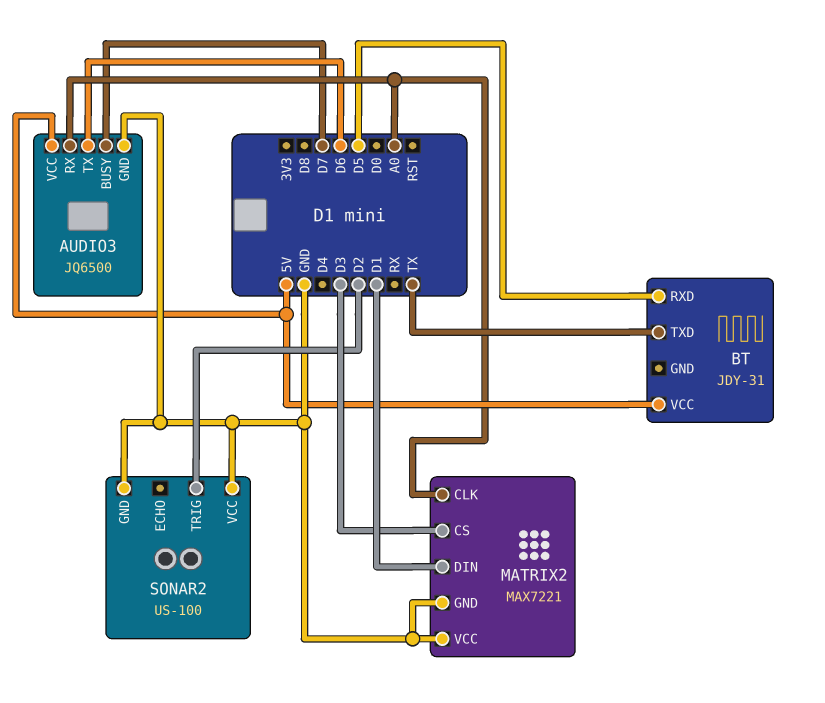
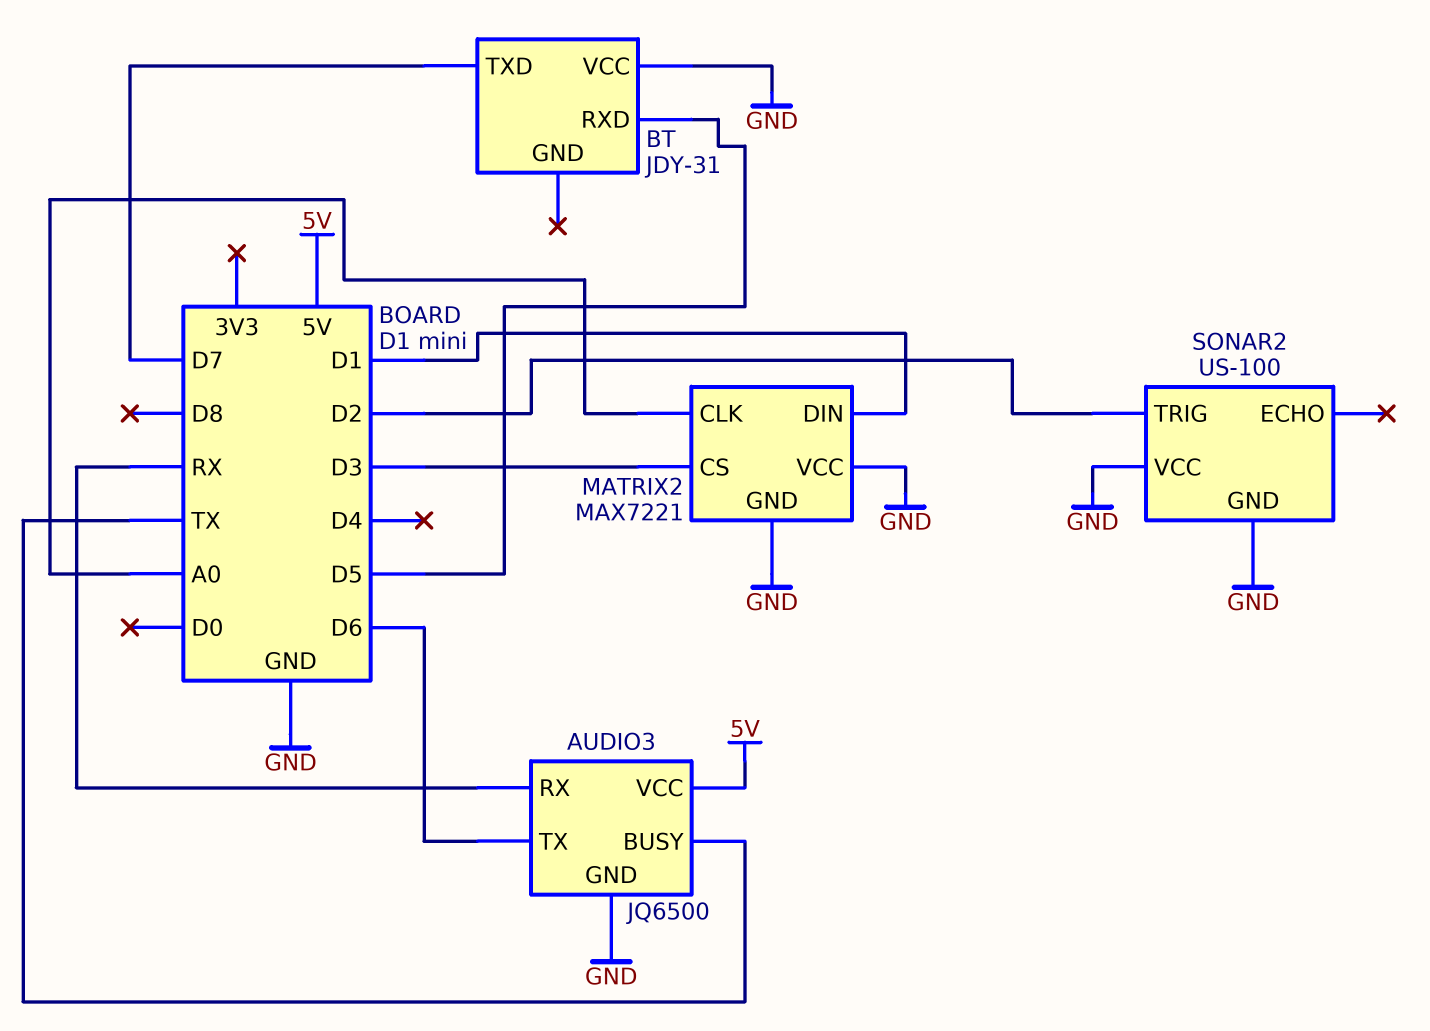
AUDIO3 pin BUSY: D7 -> TX
AUDIO3 pin RX: A0 -> RX
BT pin TXD: TX -> D7
BT pin VCC: 5V -> GND

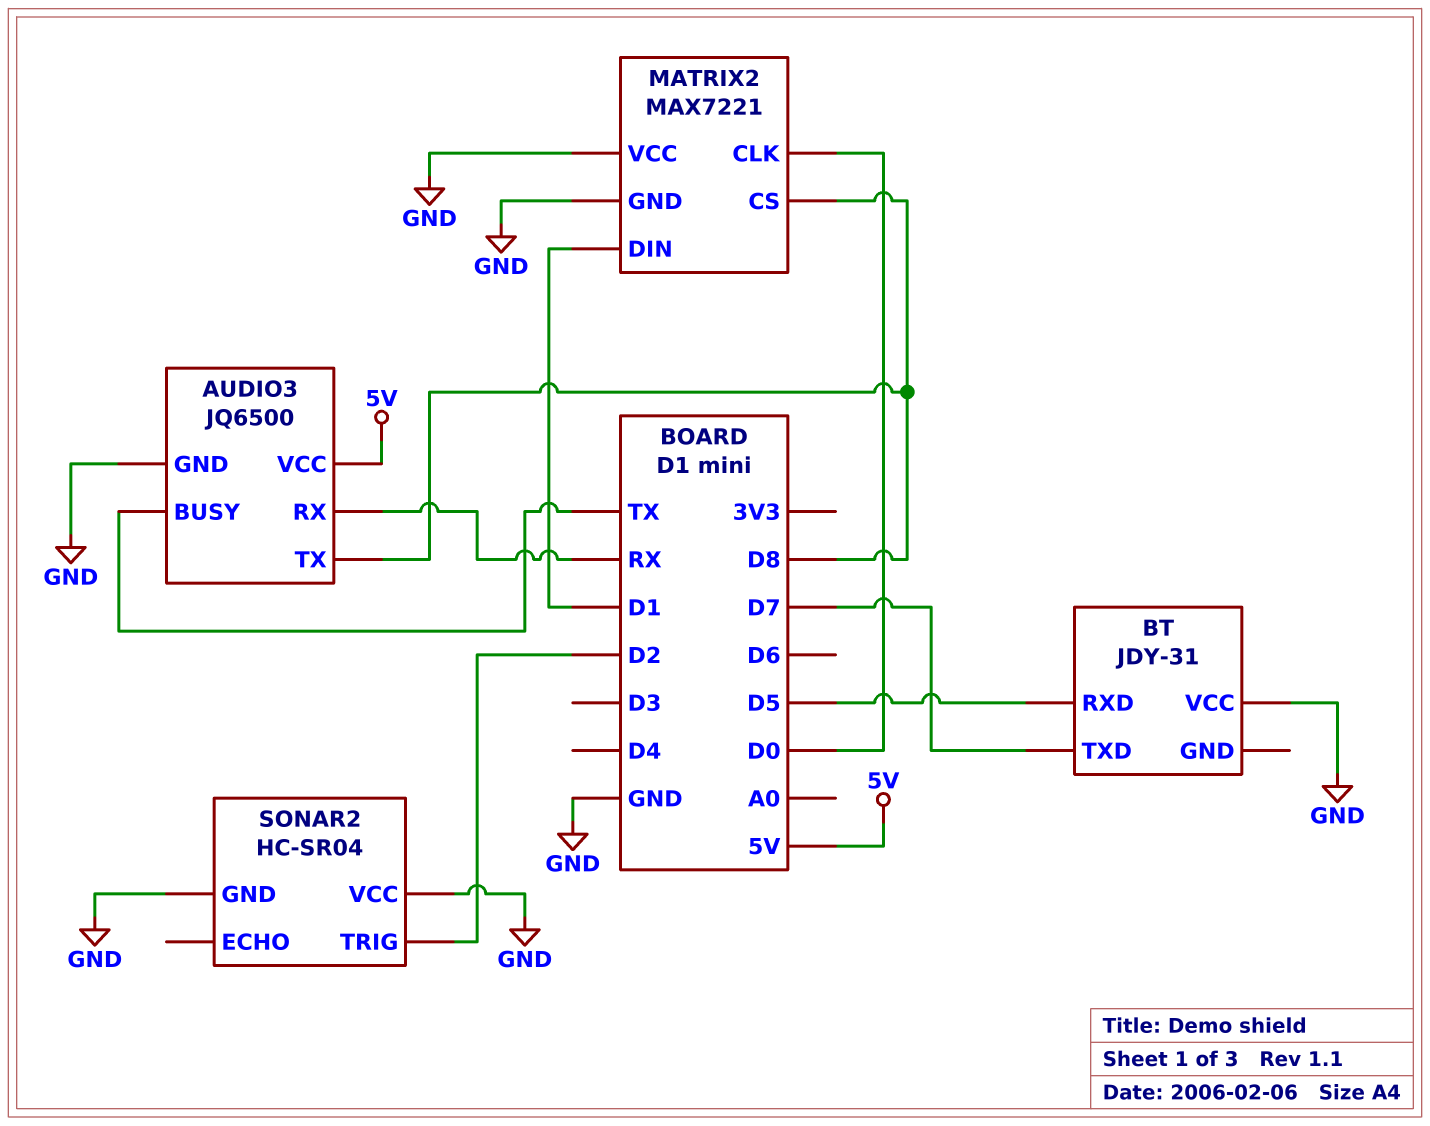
AUDIO3 pin TX: D6 -> D8
MATRIX2 pin CLK: A0 -> D0
MATRIX2 pin CS: D3 -> D8
SONAR2: US-100 -> HC-SR04

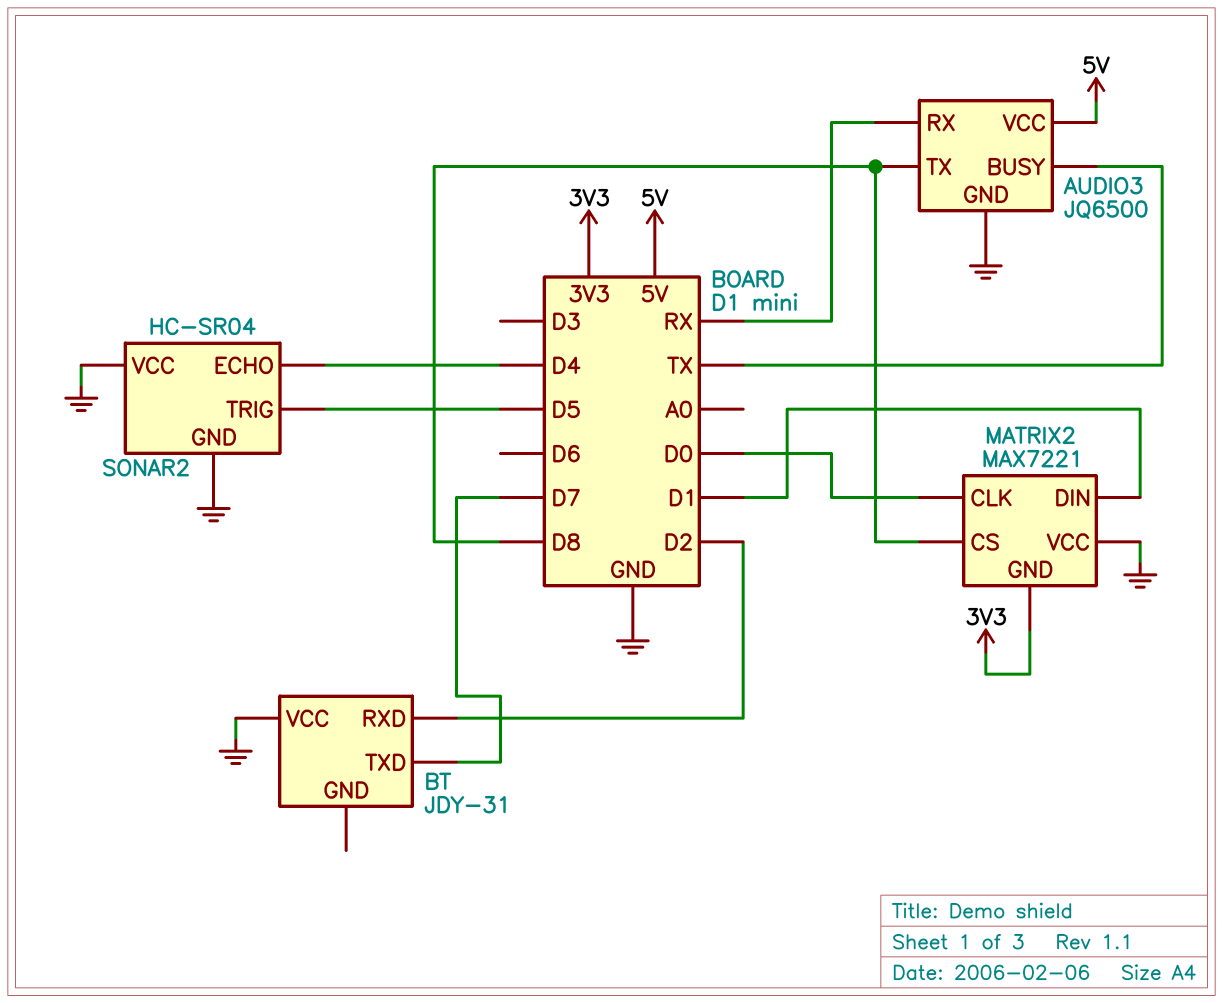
BT pin RXD: D5 -> D2
MATRIX2 pin GND: GND -> 3V3
SONAR2 pin ECHO: none -> D4
SONAR2 pin TRIG: D2 -> D5

